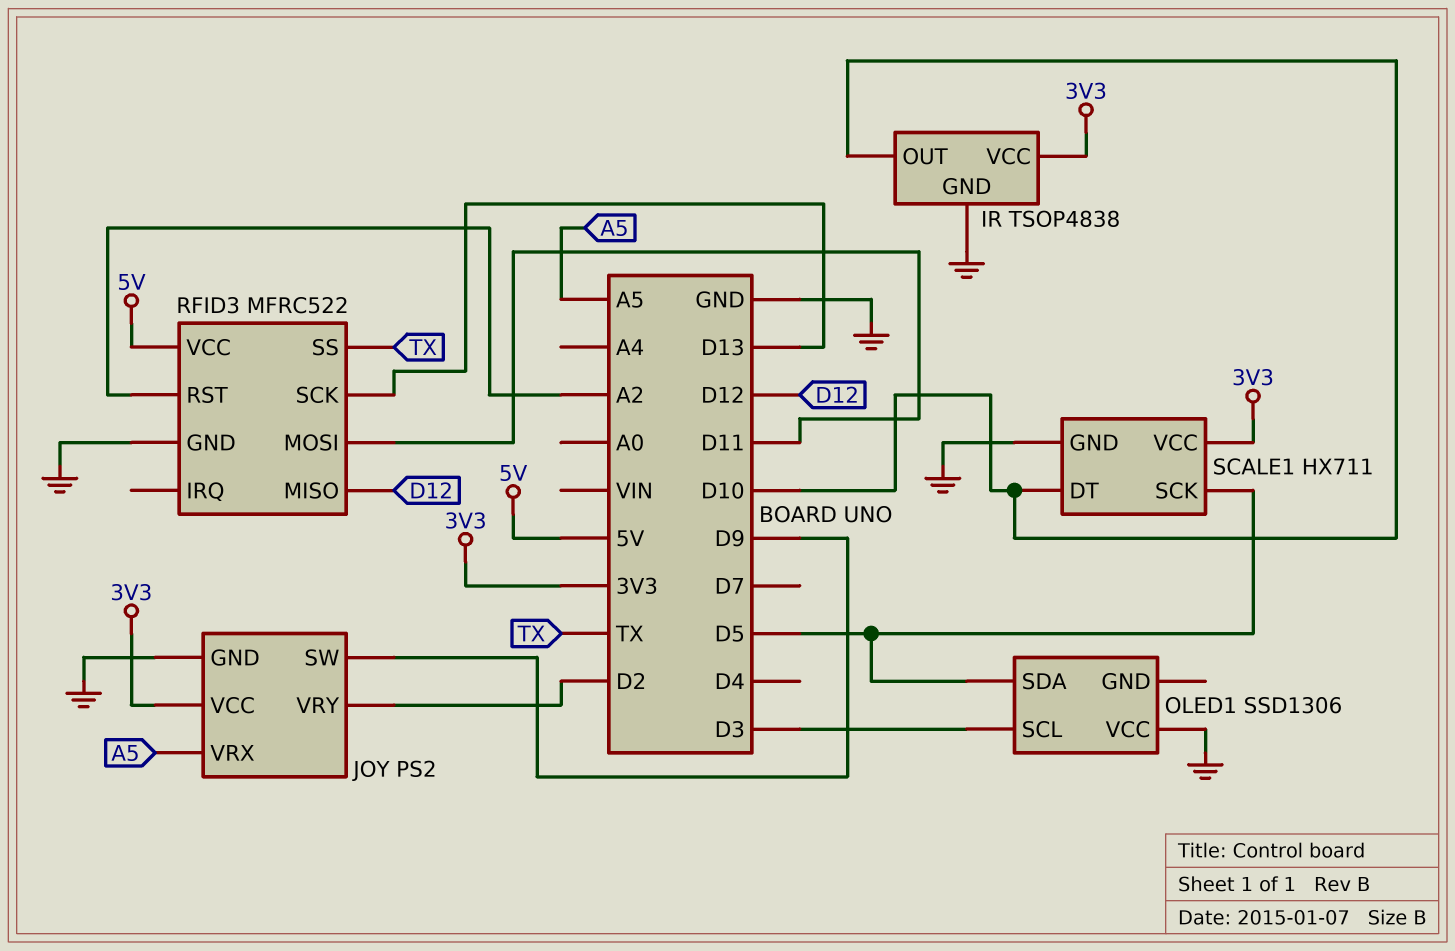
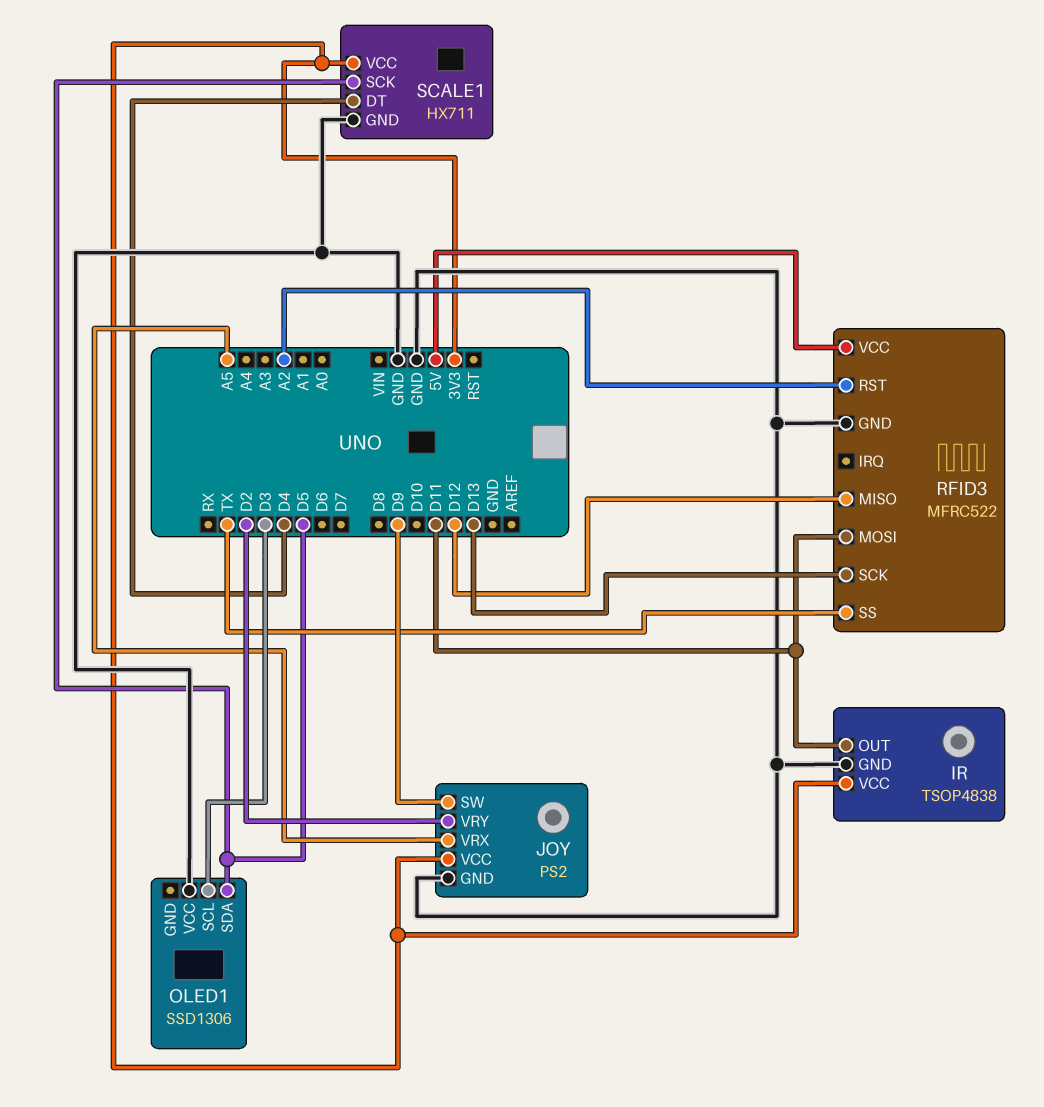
IR pin OUT: D10 -> D11
SCALE1 pin DT: D10 -> D4

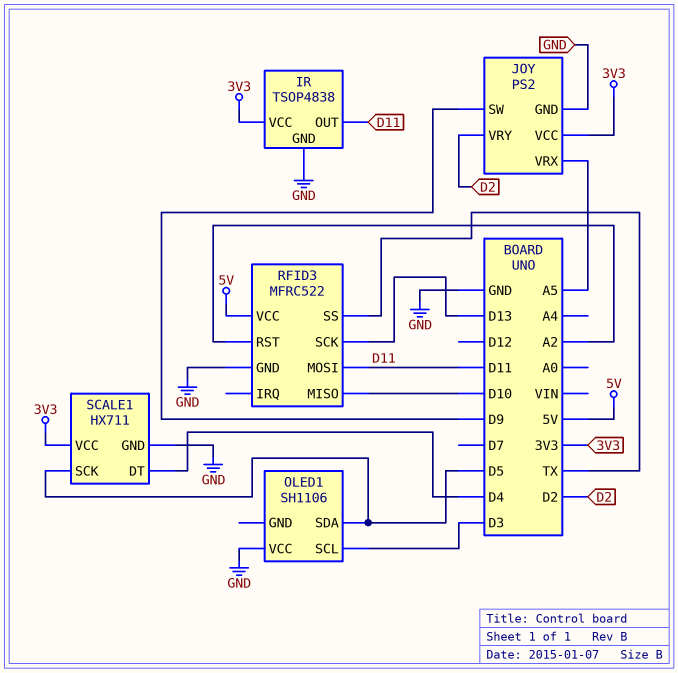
OLED1: SSD1306 -> SH1106
RFID3 pin MISO: D12 -> D10

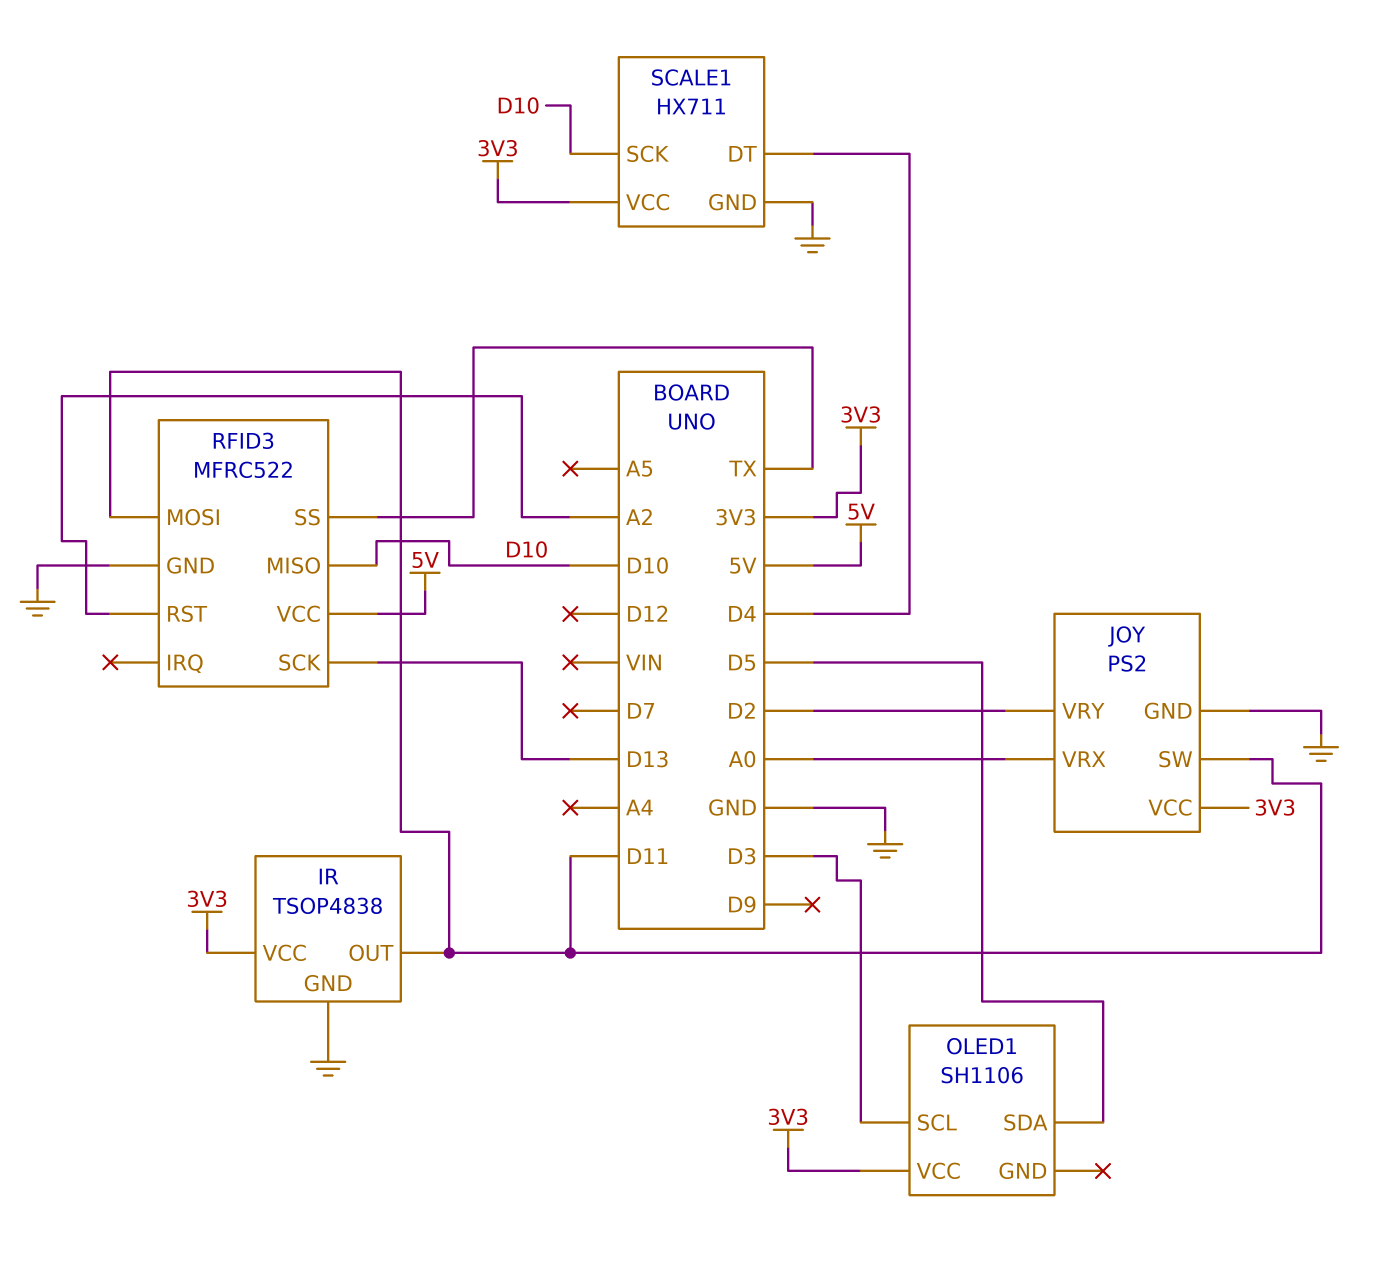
JOY pin SW: D9 -> D11
JOY pin VRX: A5 -> A0
OLED1 pin VCC: GND -> 3V3
SCALE1 pin SCK: D5 -> D10

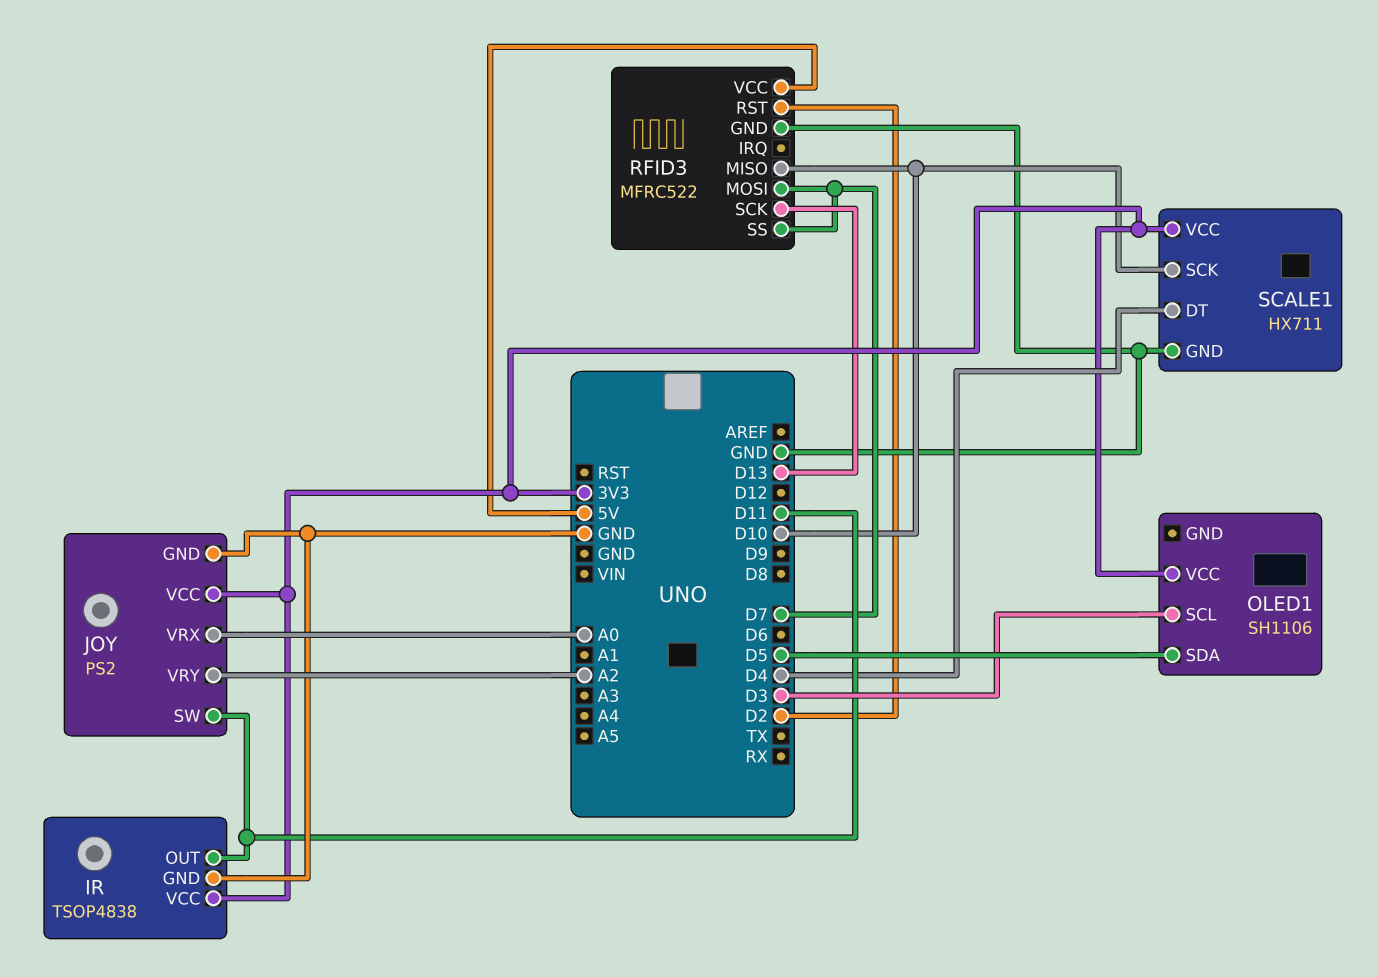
JOY pin VRY: D2 -> A2
RFID3 pin MOSI: D11 -> D7
RFID3 pin RST: A2 -> D2
RFID3 pin SS: TX -> D7

